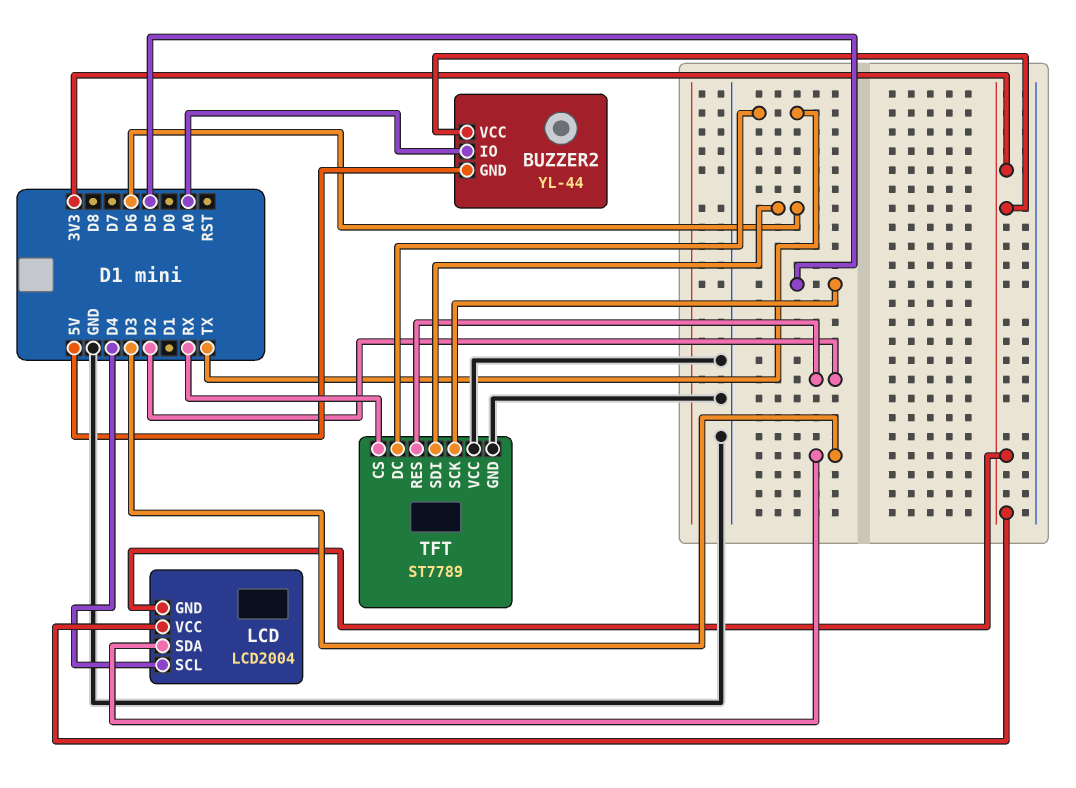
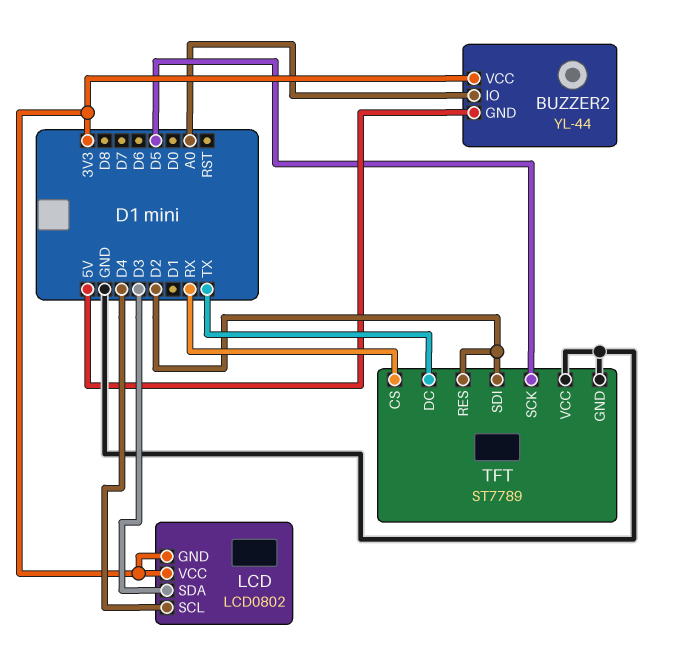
LCD: LCD2004 -> LCD0802
TFT pin SDI: D6 -> D2

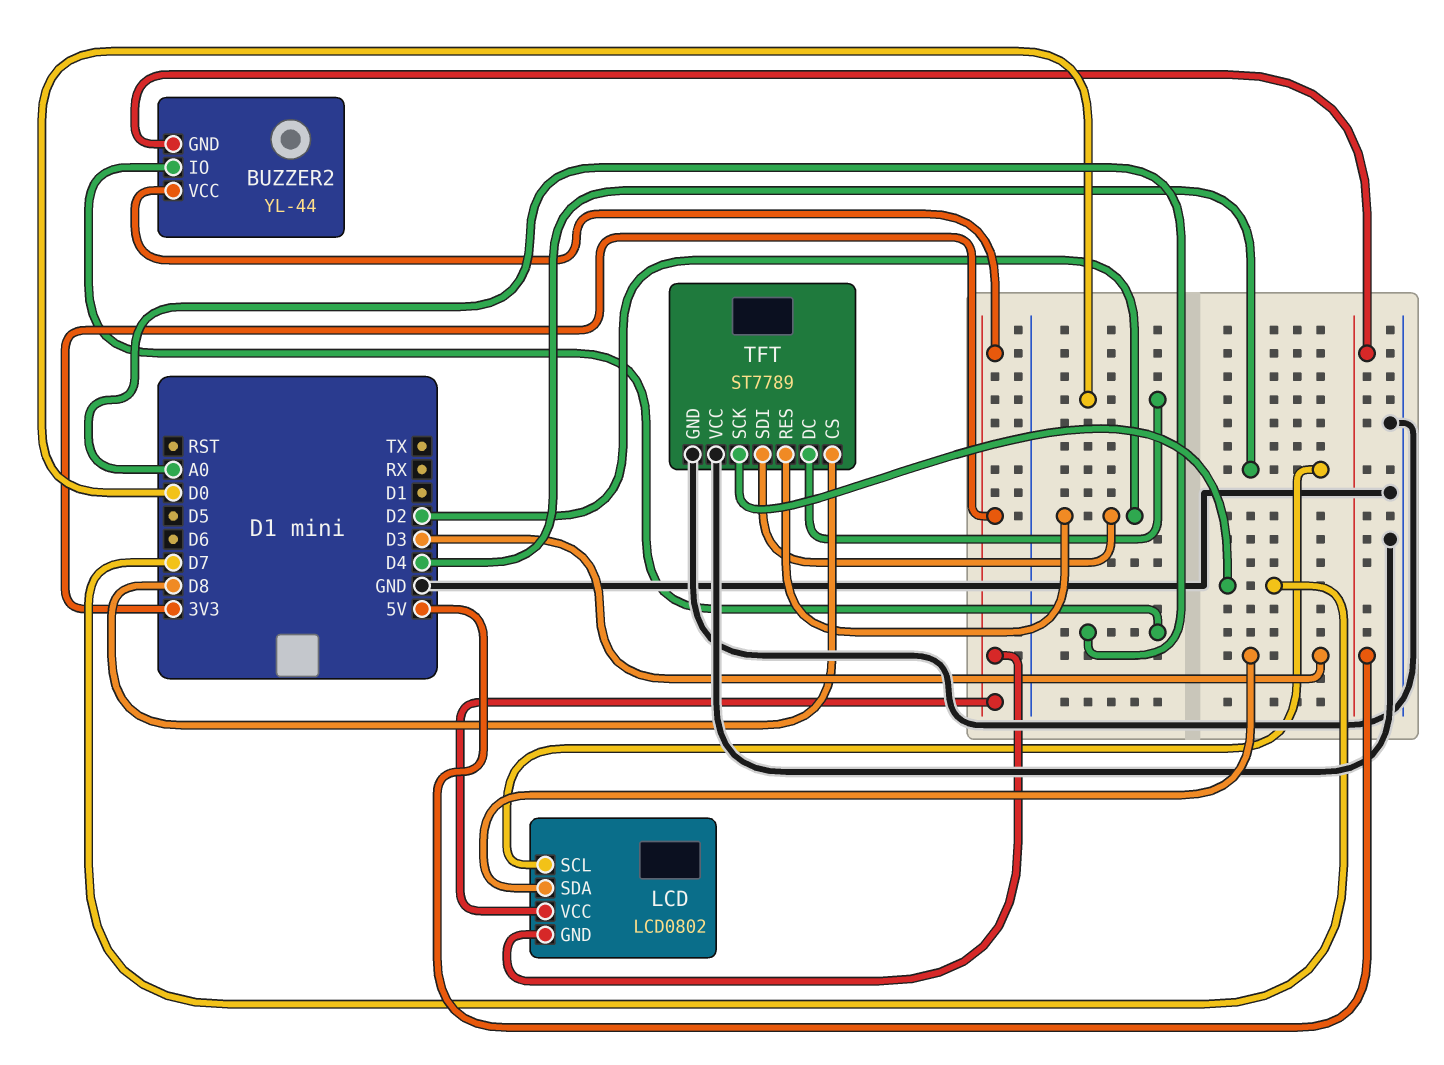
TFT pin CS: RX -> D8
TFT pin DC: TX -> D0
TFT pin SCK: D5 -> D7

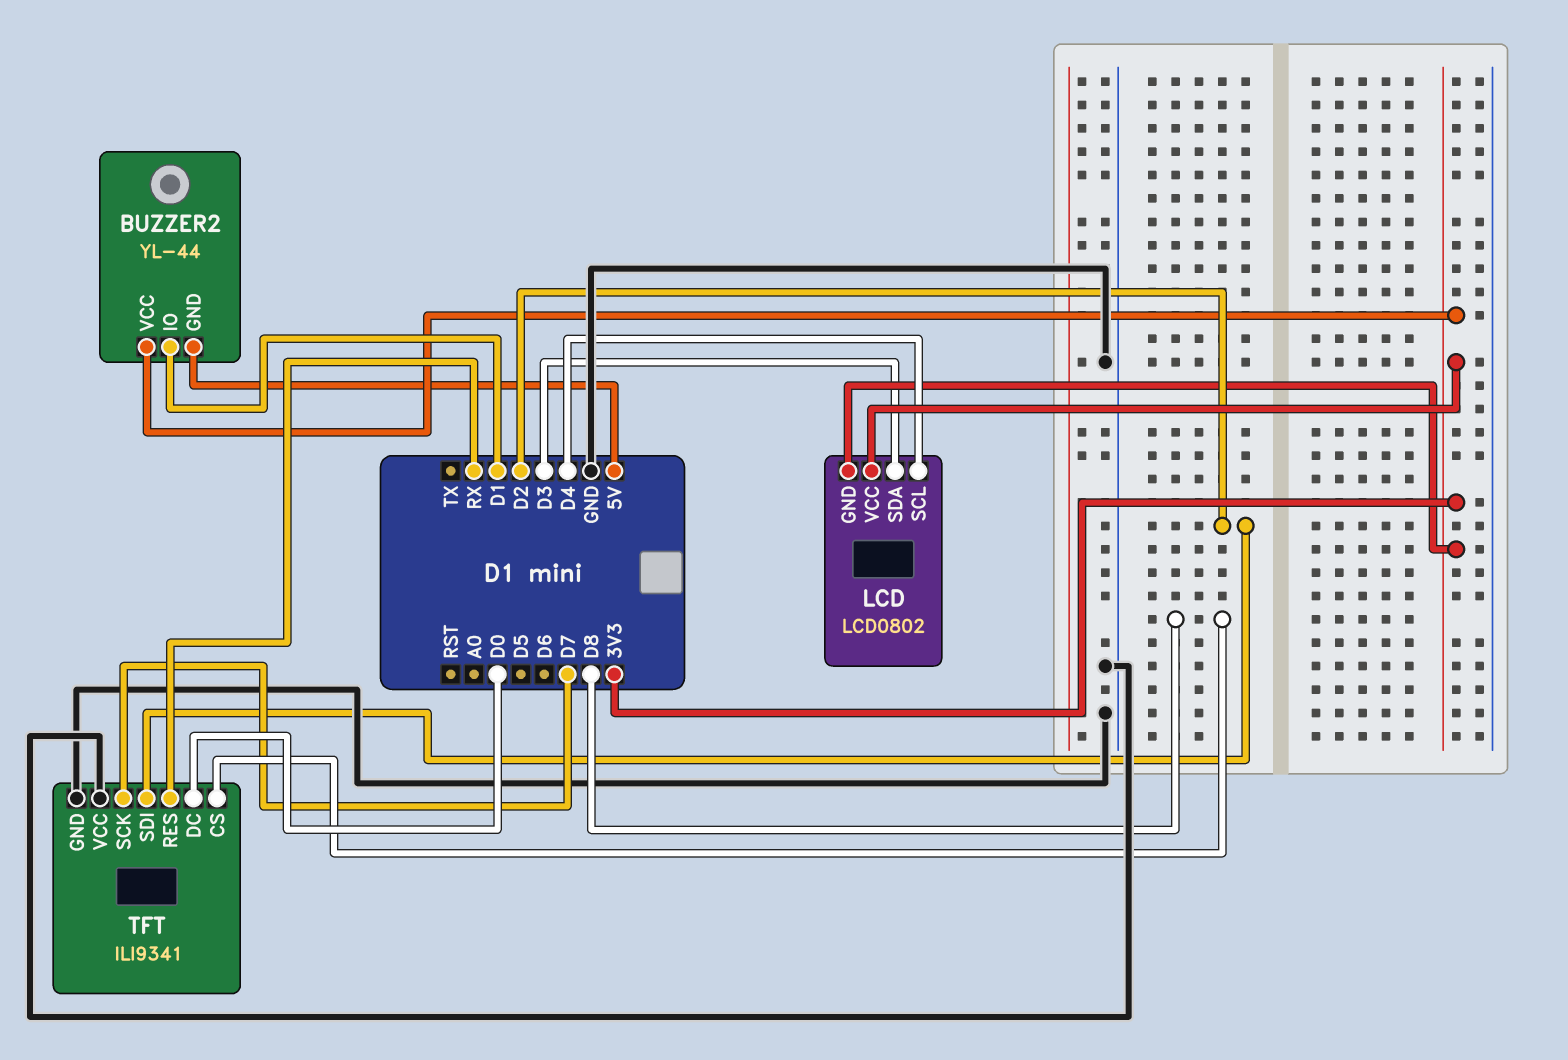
BUZZER2 pin IO: A0 -> D1
TFT: ST7789 -> ILI9341
TFT pin RES: D2 -> RX

